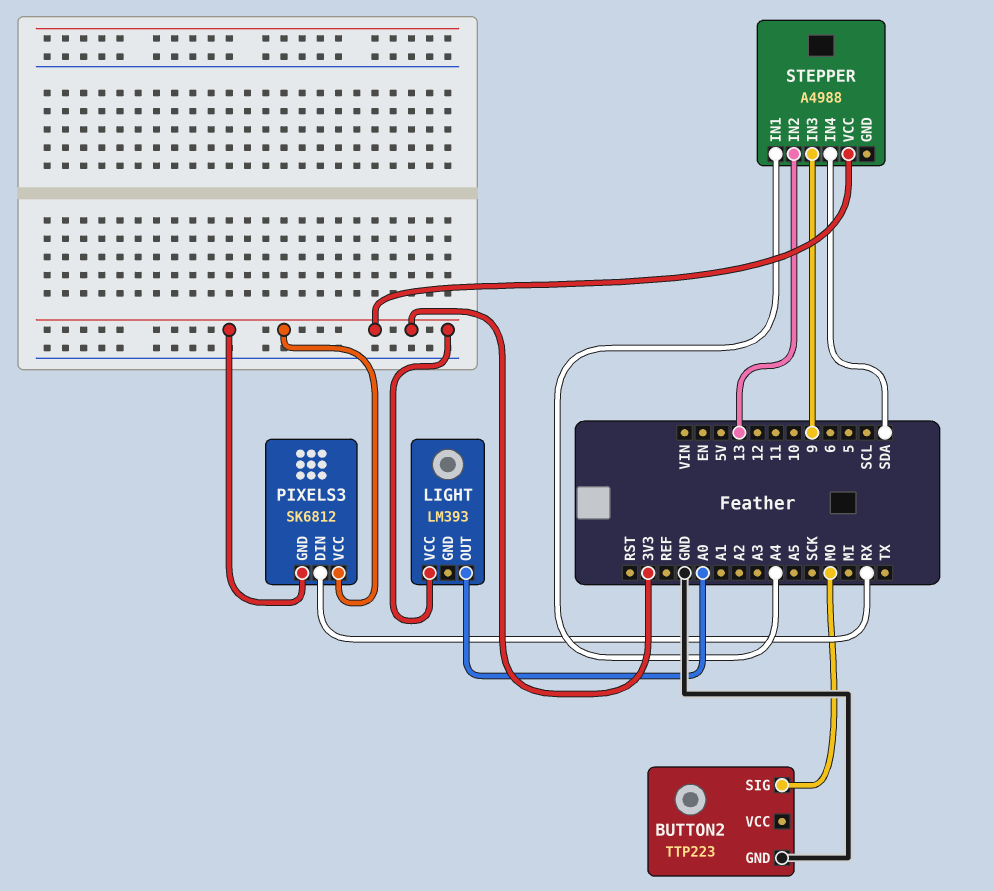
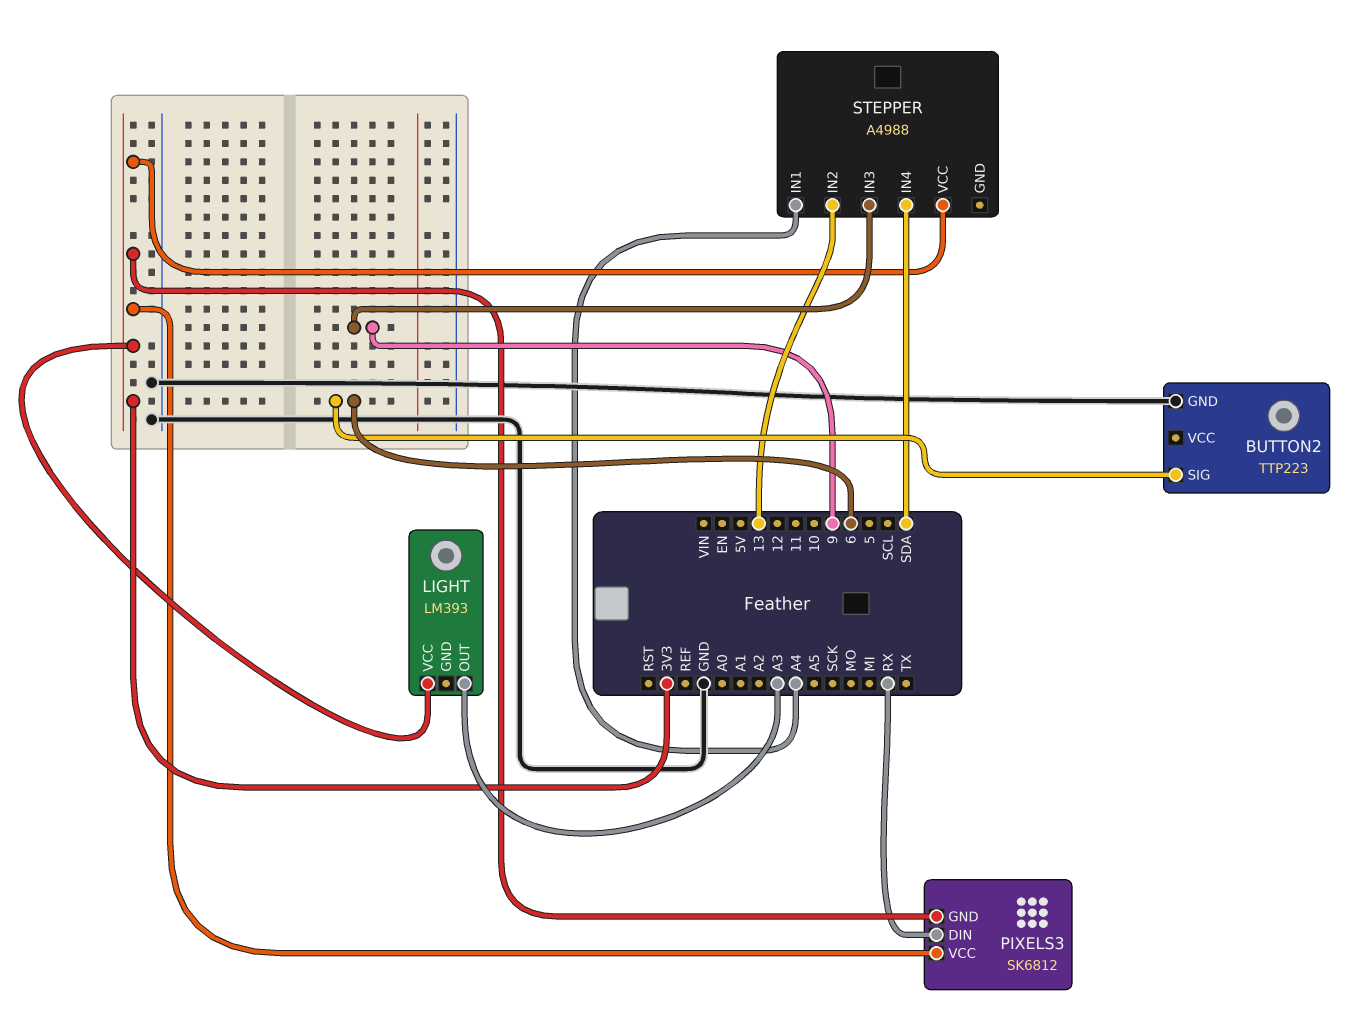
BUTTON2 pin SIG: MO -> 6
LIGHT pin OUT: A0 -> A3

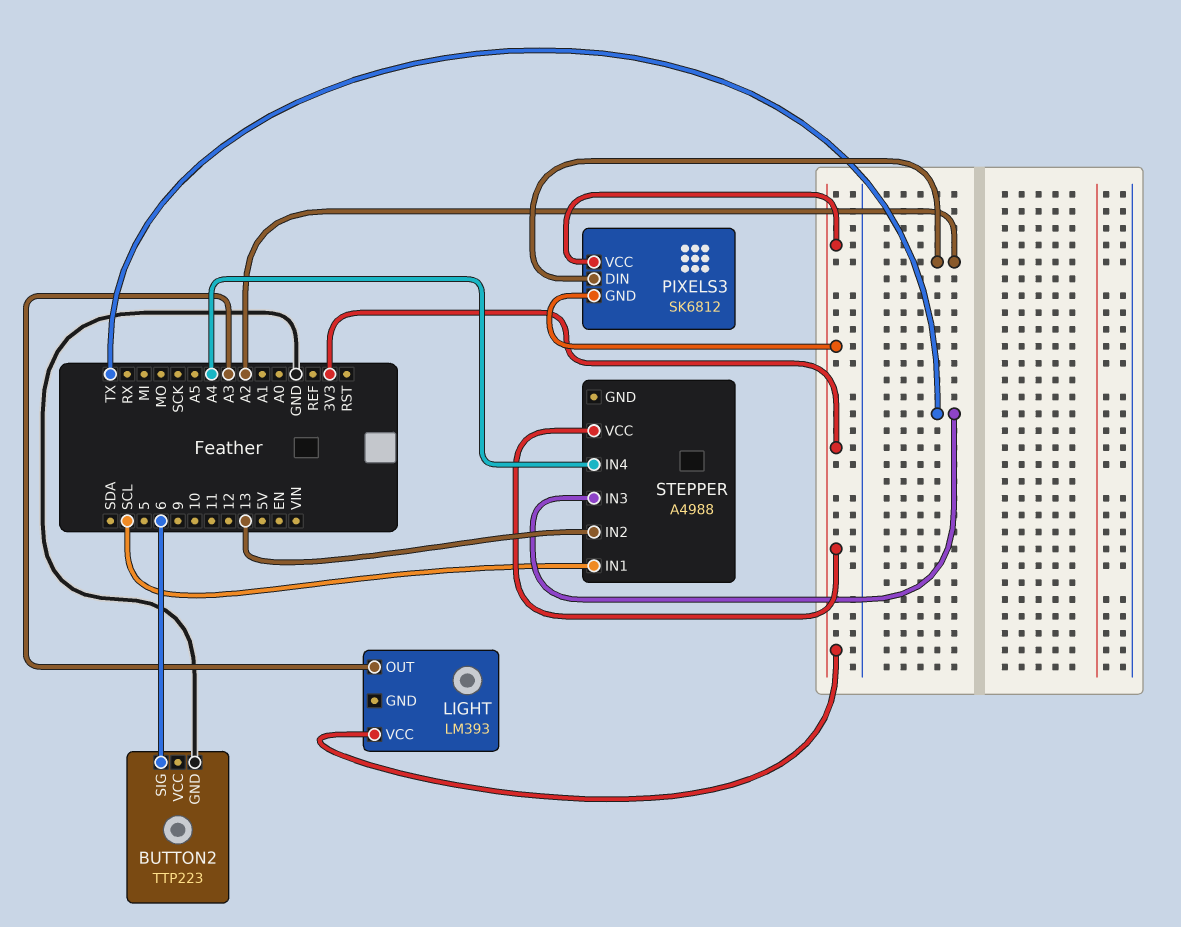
PIXELS3 pin DIN: RX -> A2
STEPPER pin IN1: A4 -> SCL
STEPPER pin IN3: 9 -> TX
STEPPER pin IN4: SDA -> A4

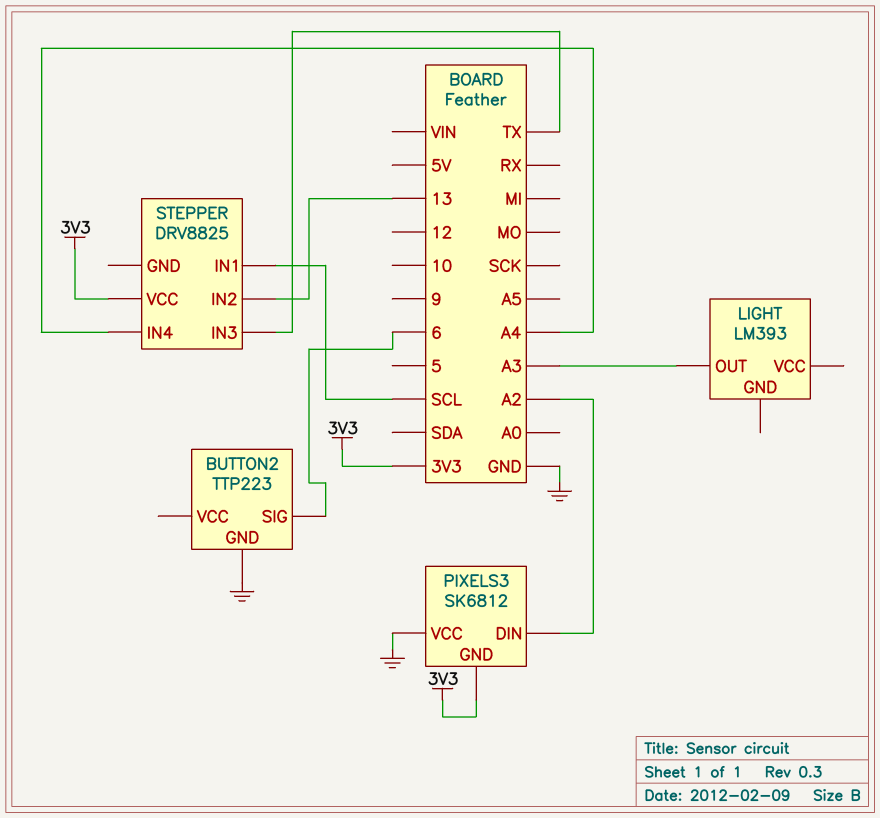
LIGHT pin VCC: 3V3 -> none
PIXELS3 pin VCC: 3V3 -> GND
STEPPER: A4988 -> DRV8825

